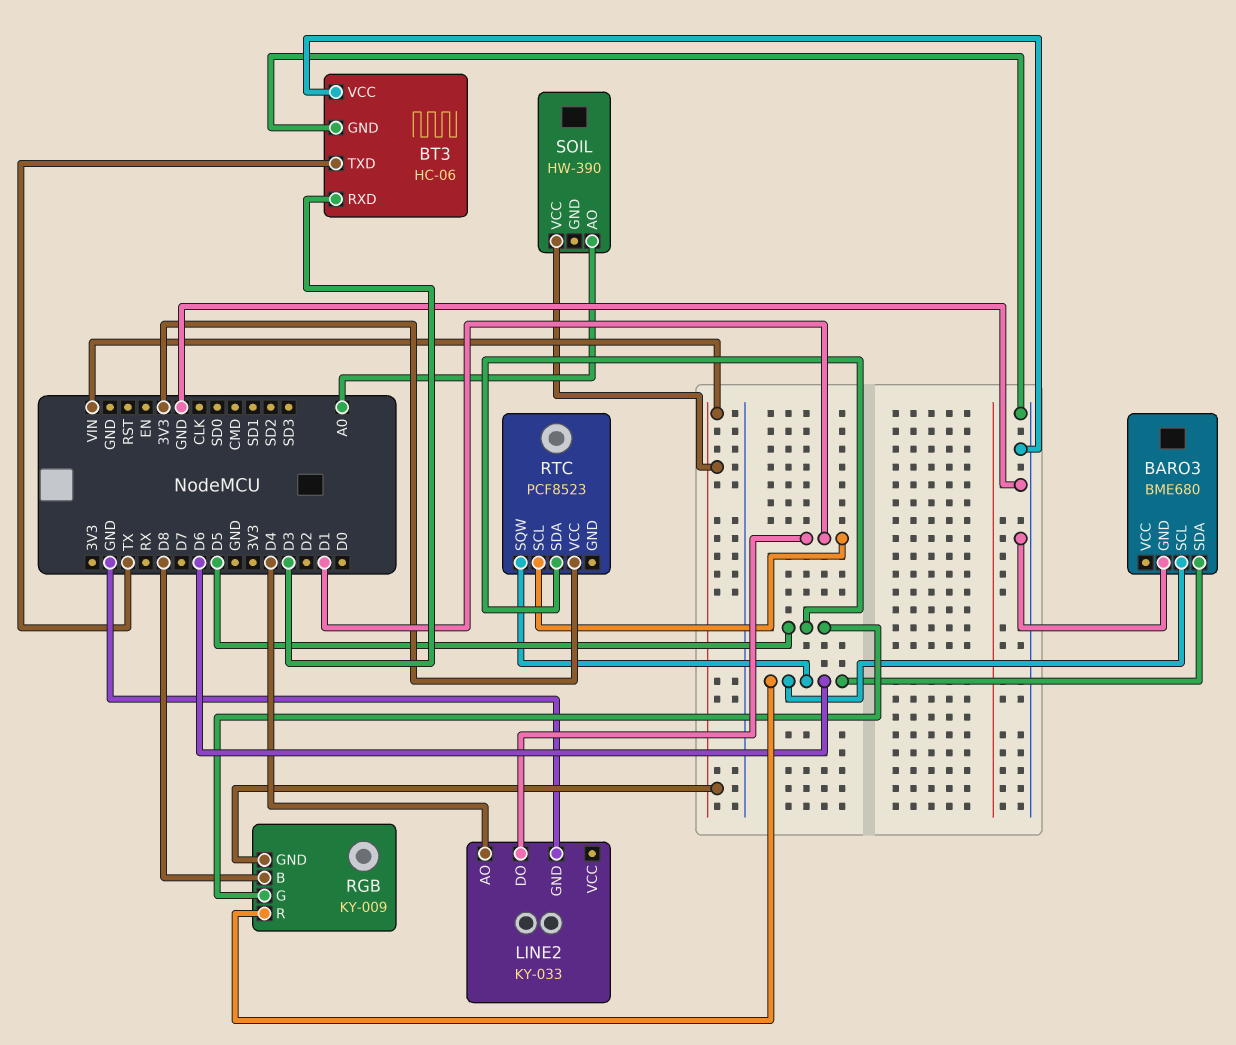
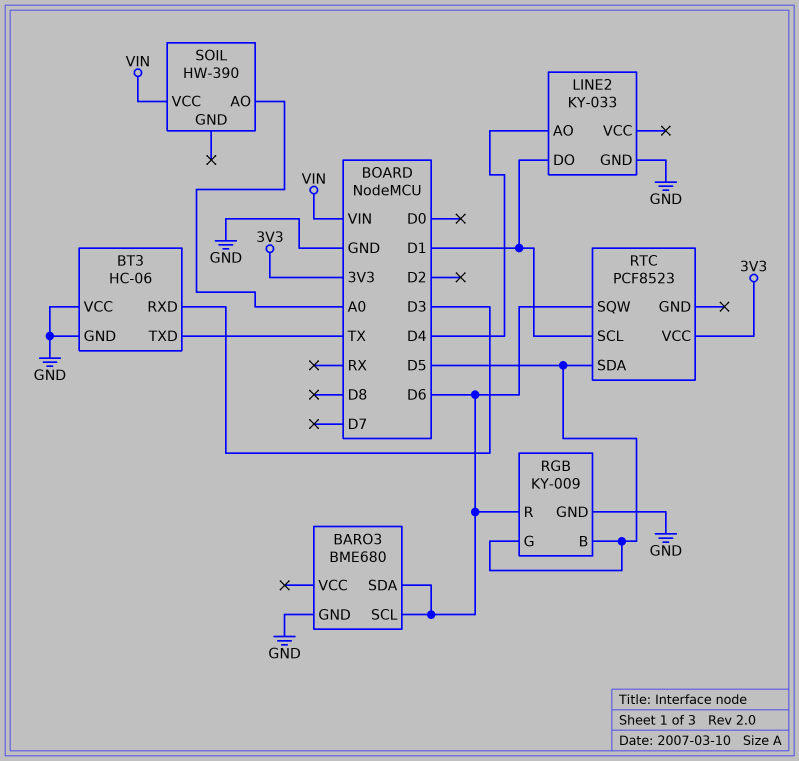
RGB pin B: D8 -> D5
RGB pin GND: VIN -> GND

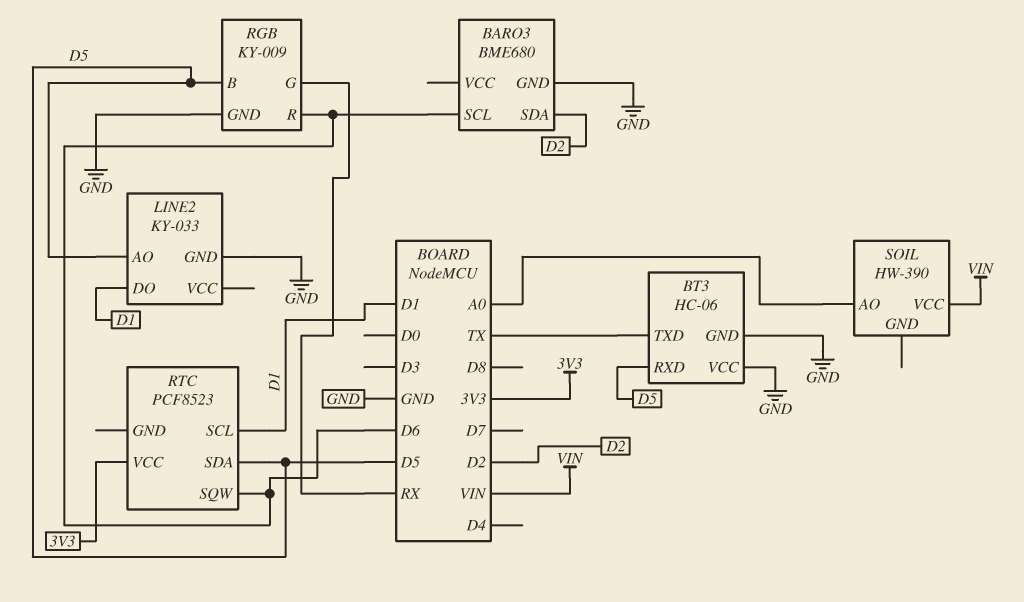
BARO3 pin SDA: D6 -> D2
BT3 pin RXD: D3 -> D5
LINE2 pin AO: D4 -> D5
RGB pin G: D5 -> RX

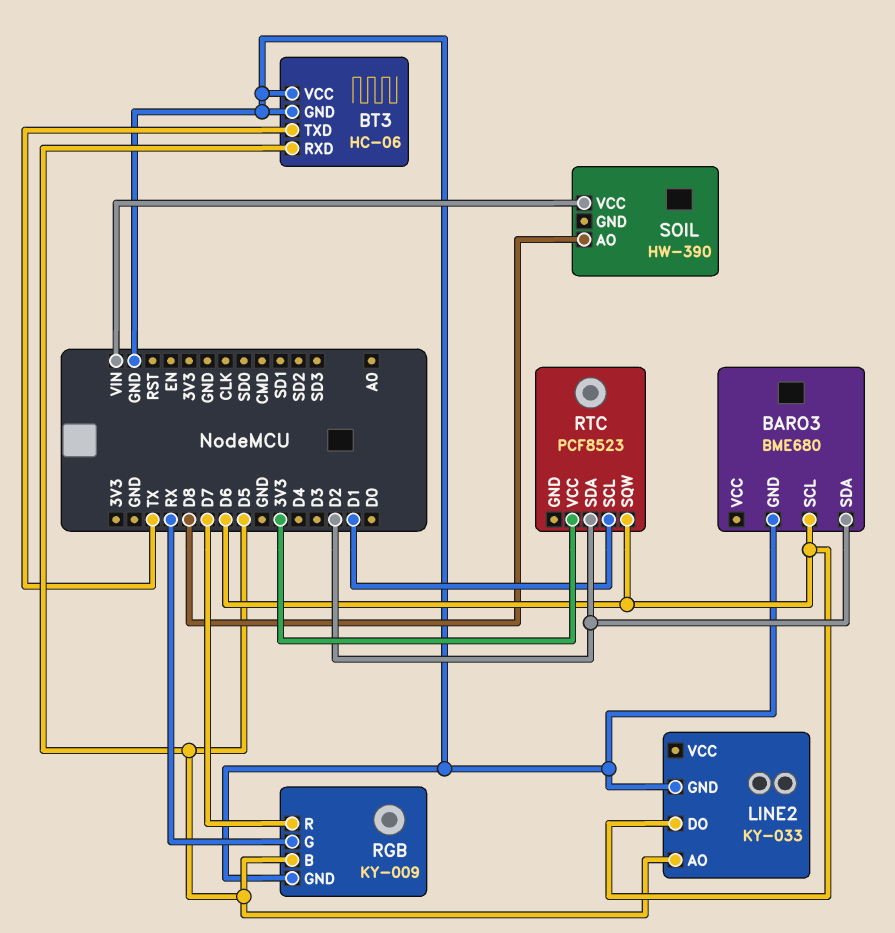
LINE2 pin DO: D1 -> D6
RGB pin R: D6 -> D7
RTC pin SDA: D5 -> D2
SOIL pin AO: A0 -> D8

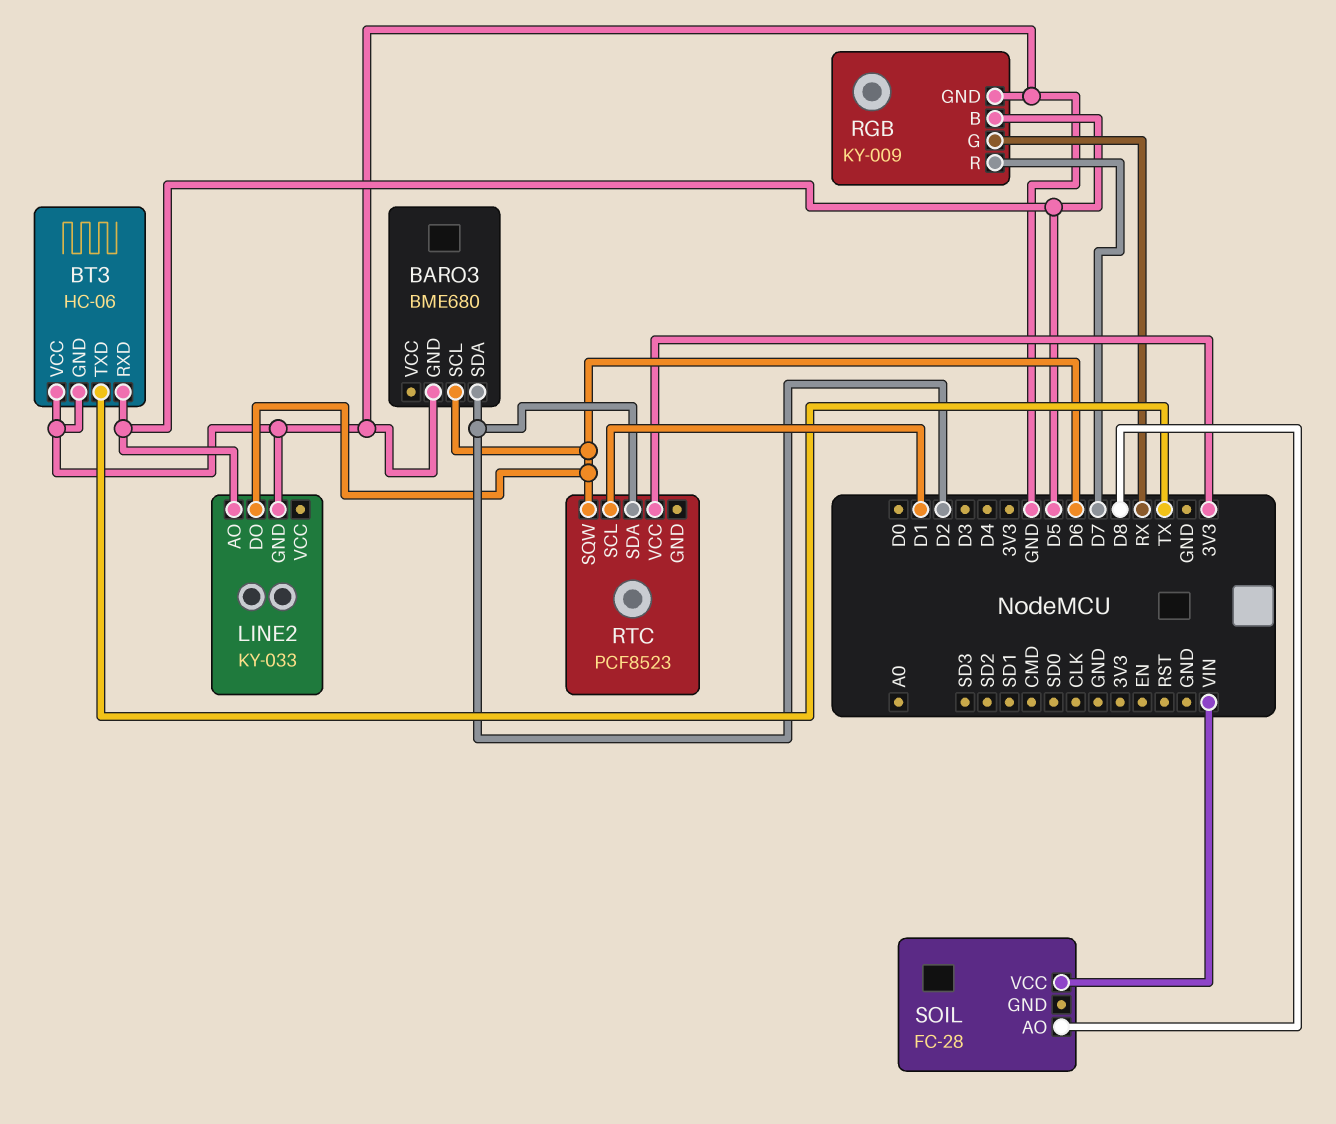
SOIL: HW-390 -> FC-28

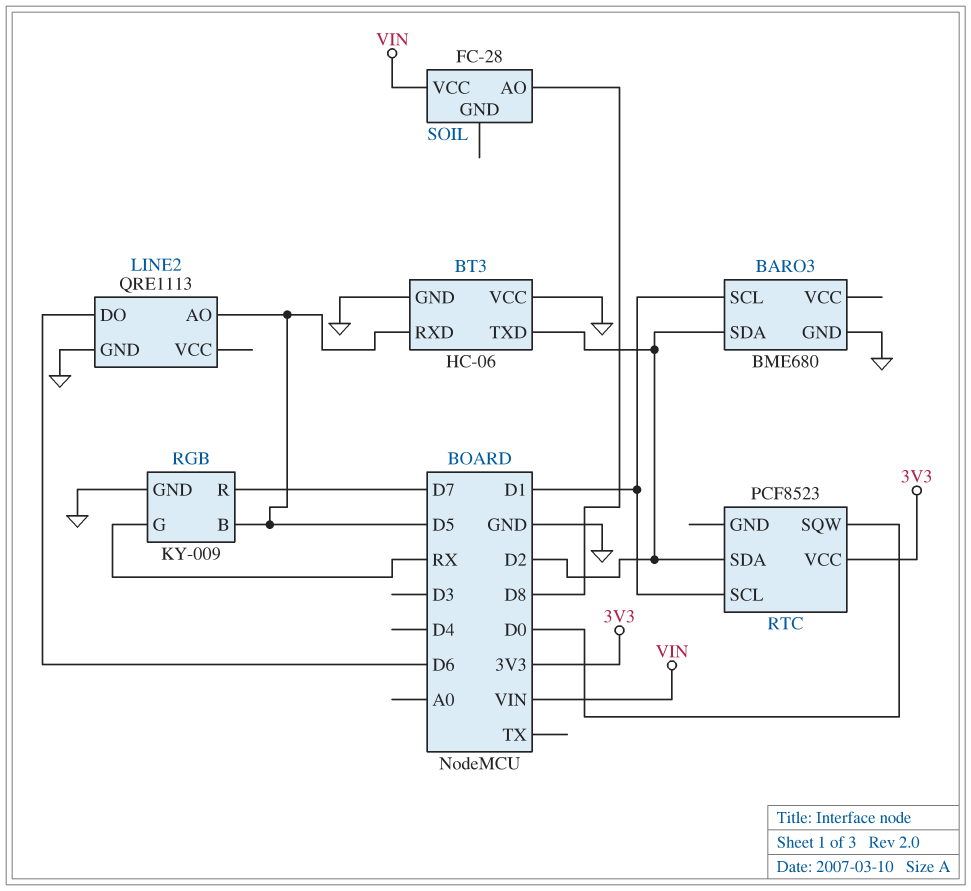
BARO3 pin SCL: D6 -> D1
BT3 pin TXD: TX -> D2
LINE2: KY-033 -> QRE1113
RTC pin SQW: D6 -> D0

